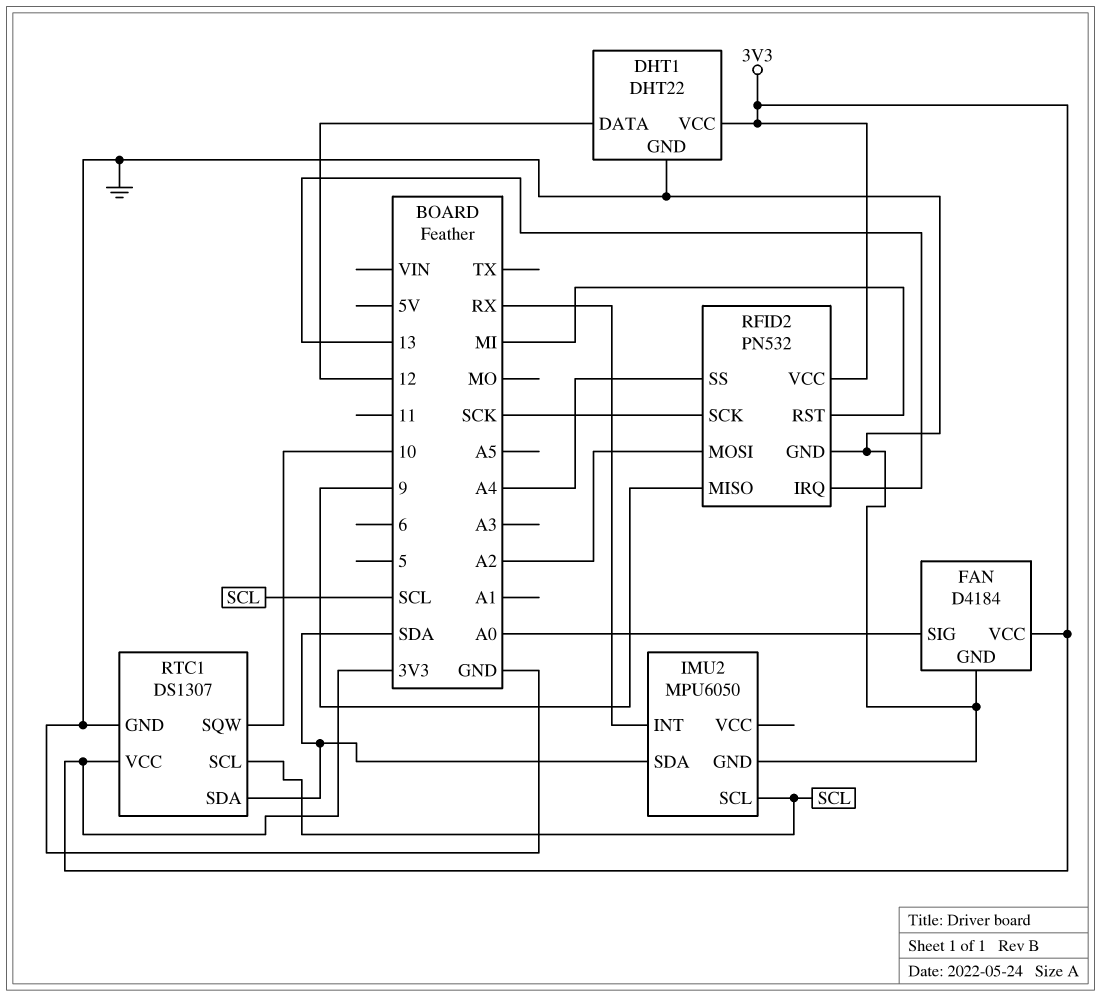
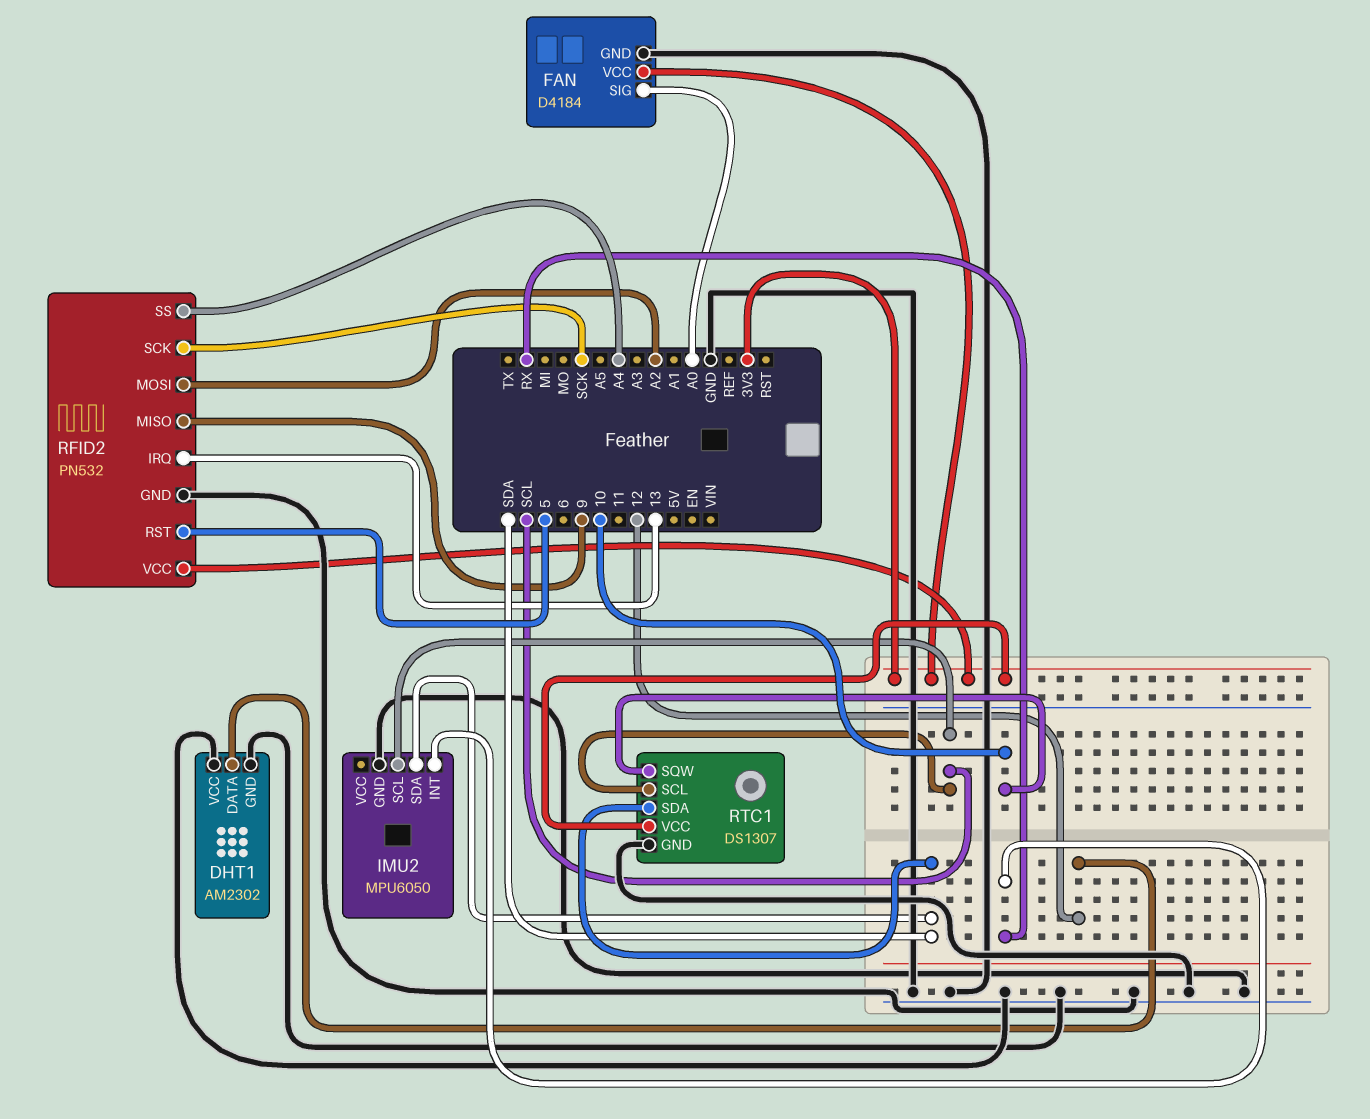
DHT1: DHT22 -> AM2302
DHT1 pin VCC: 3V3 -> GND
RFID2 pin RST: MI -> 5

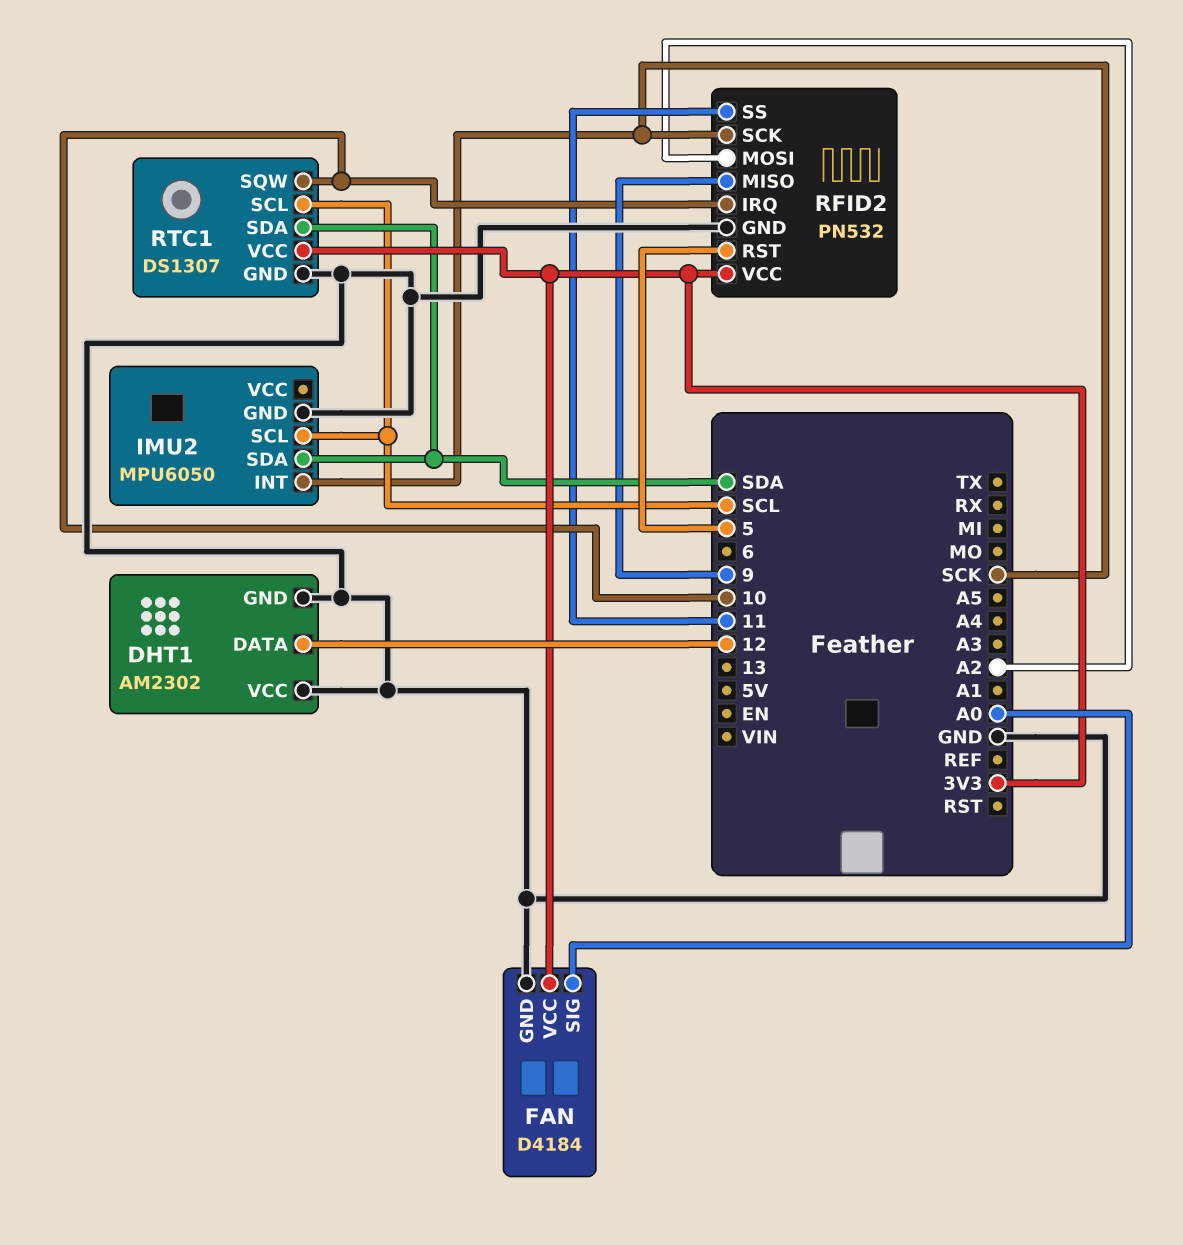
IMU2 pin INT: RX -> SCK
RFID2 pin IRQ: 13 -> 10
RFID2 pin SS: A4 -> 11

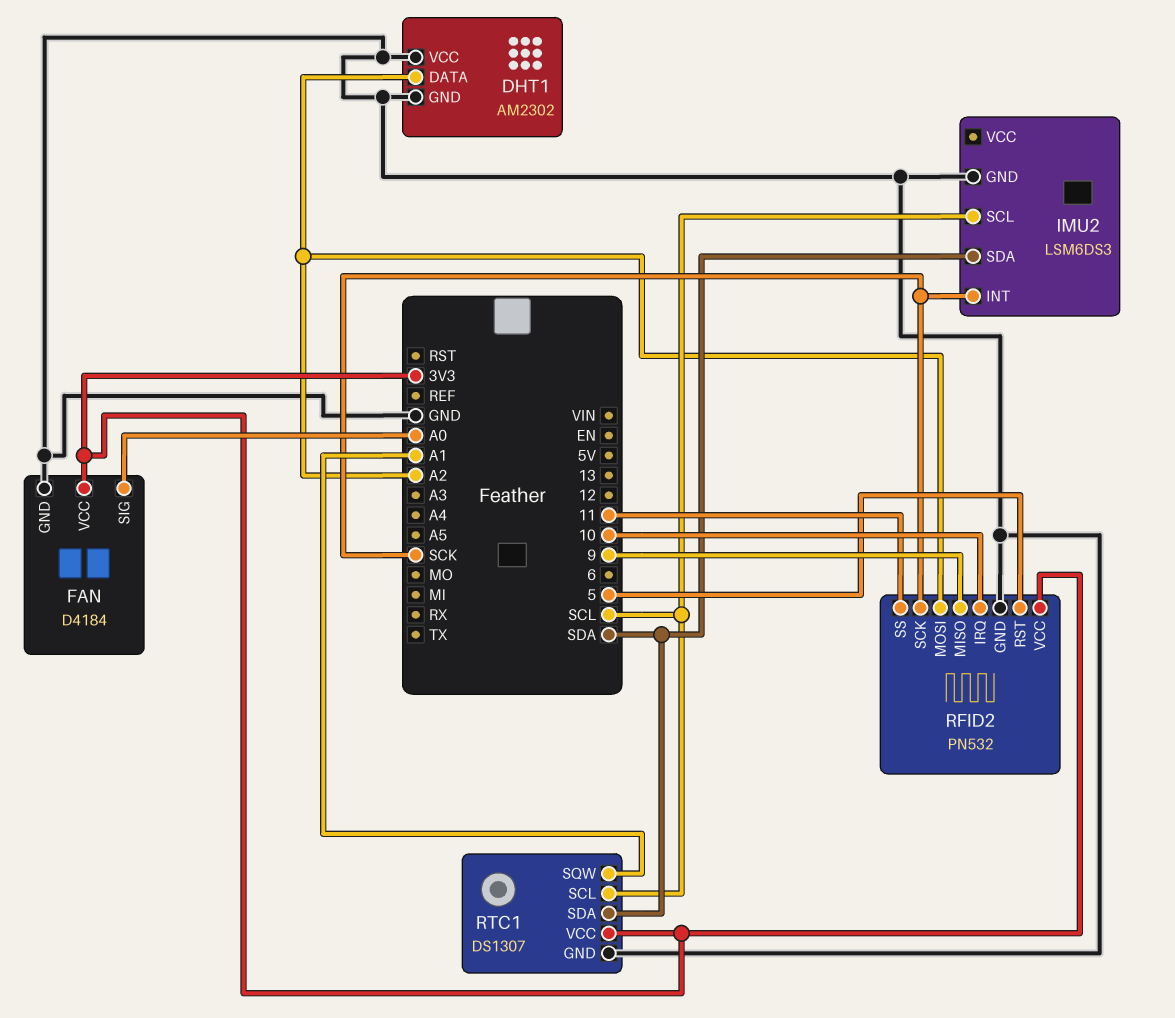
DHT1 pin DATA: 12 -> A2
IMU2: MPU6050 -> LSM6DS3
RTC1 pin SQW: 10 -> A1

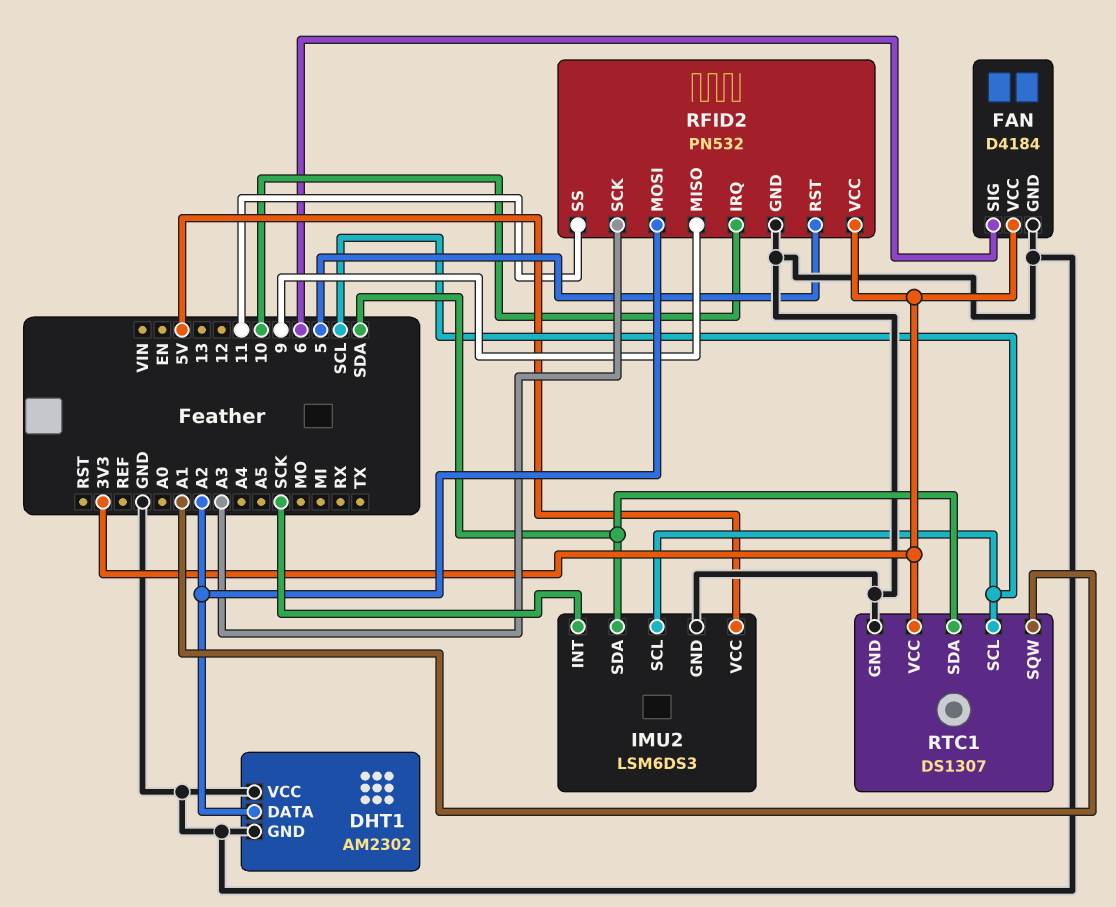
FAN pin SIG: A0 -> 6
IMU2 pin VCC: none -> 5V
RFID2 pin SCK: SCK -> A3

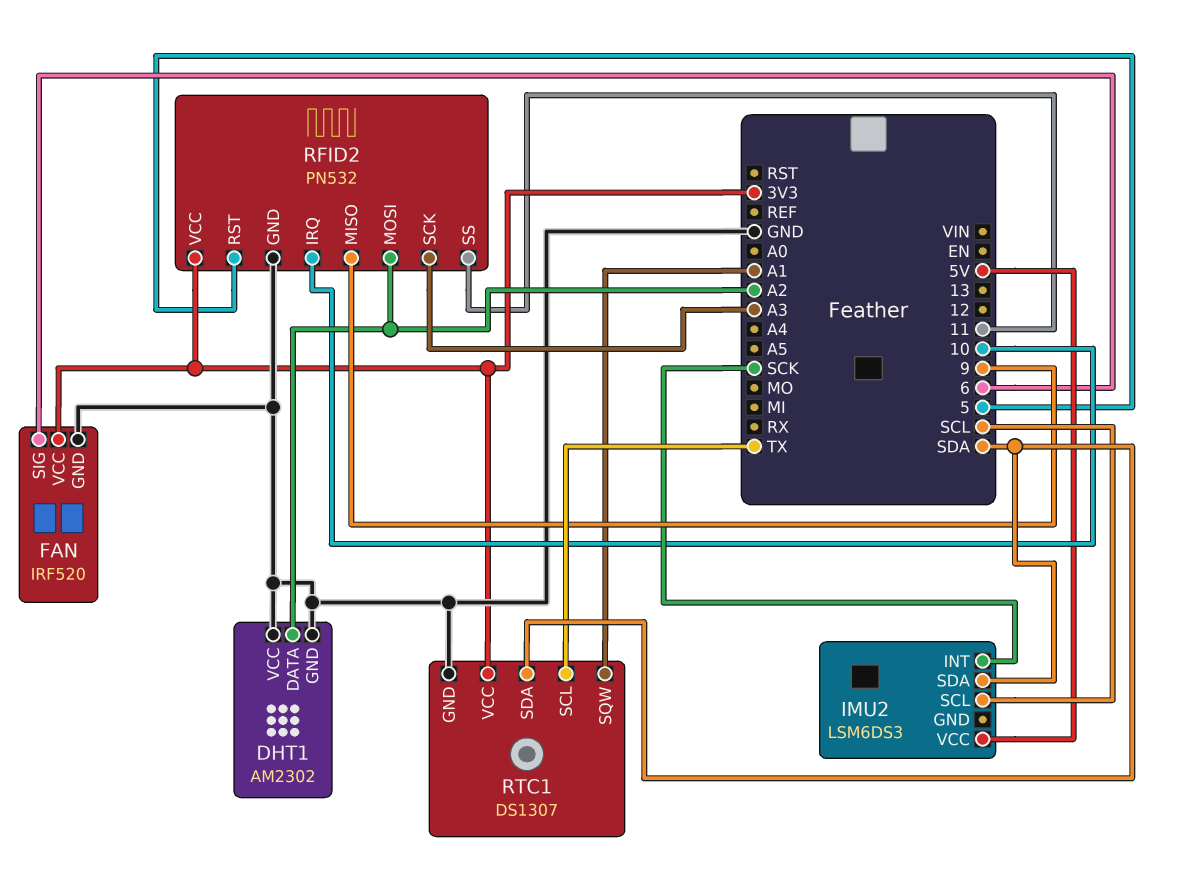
FAN: D4184 -> IRF520
IMU2 pin GND: GND -> none
RTC1 pin SCL: SCL -> TX

